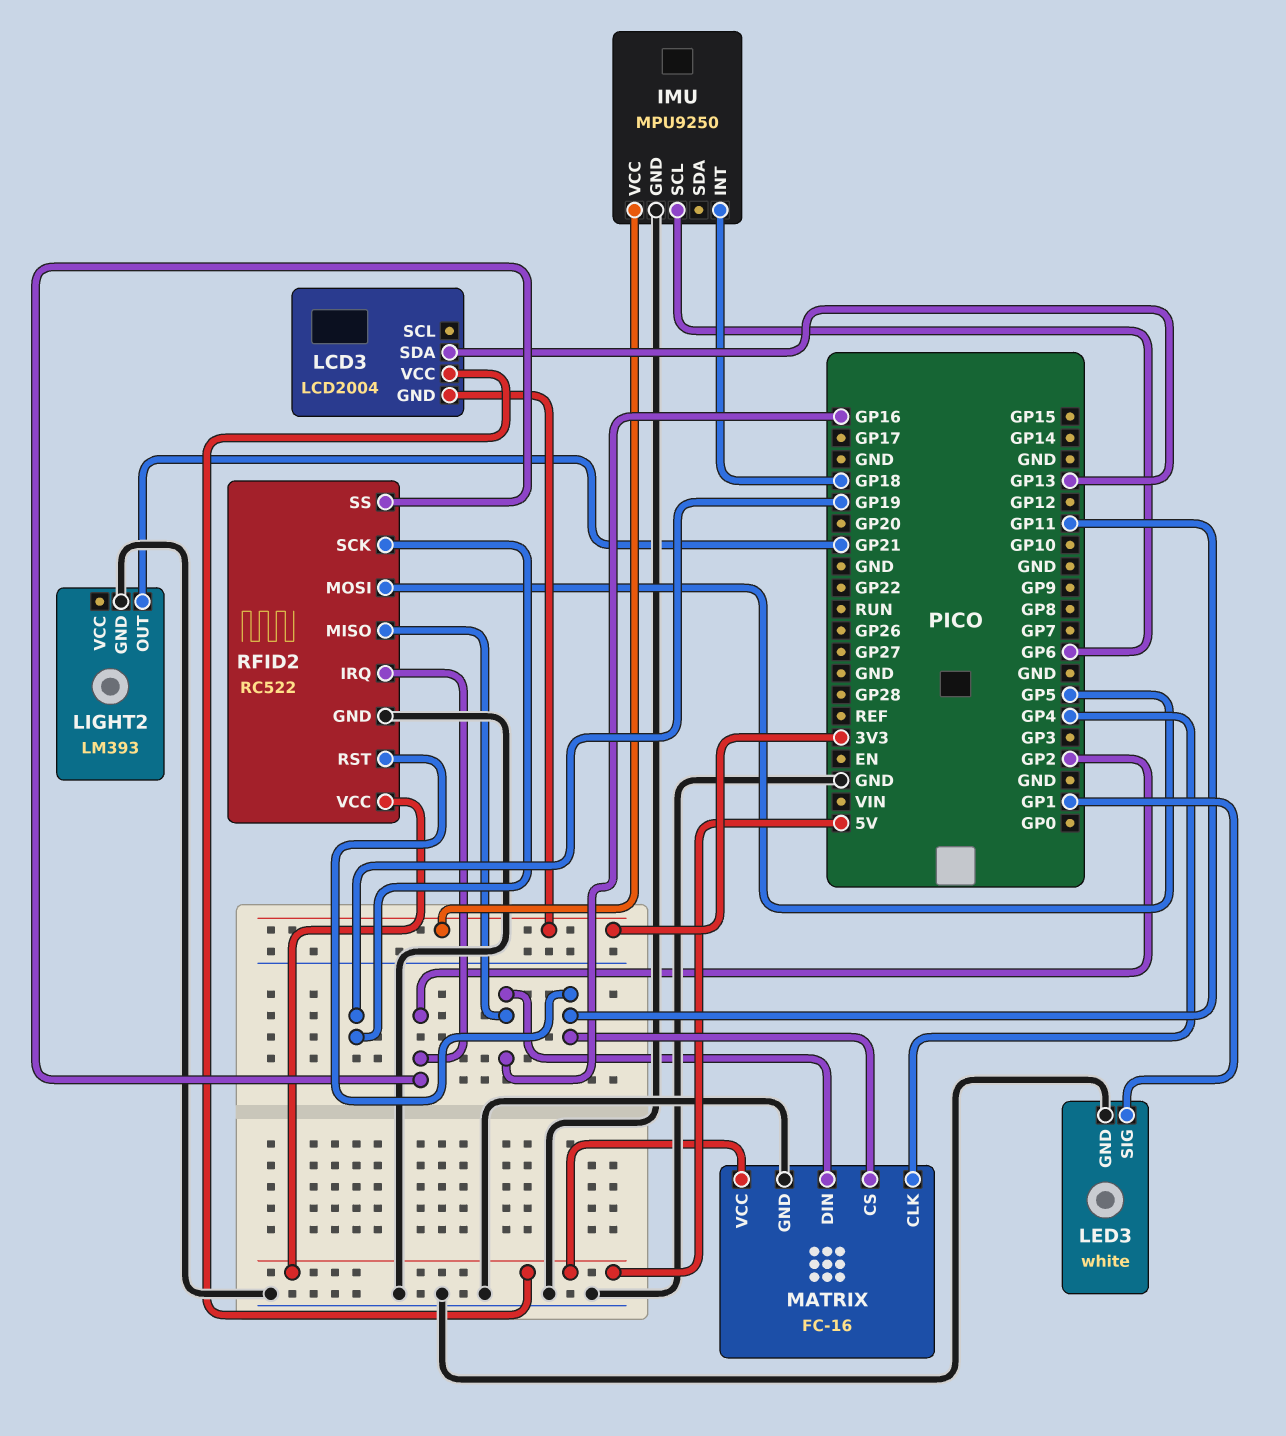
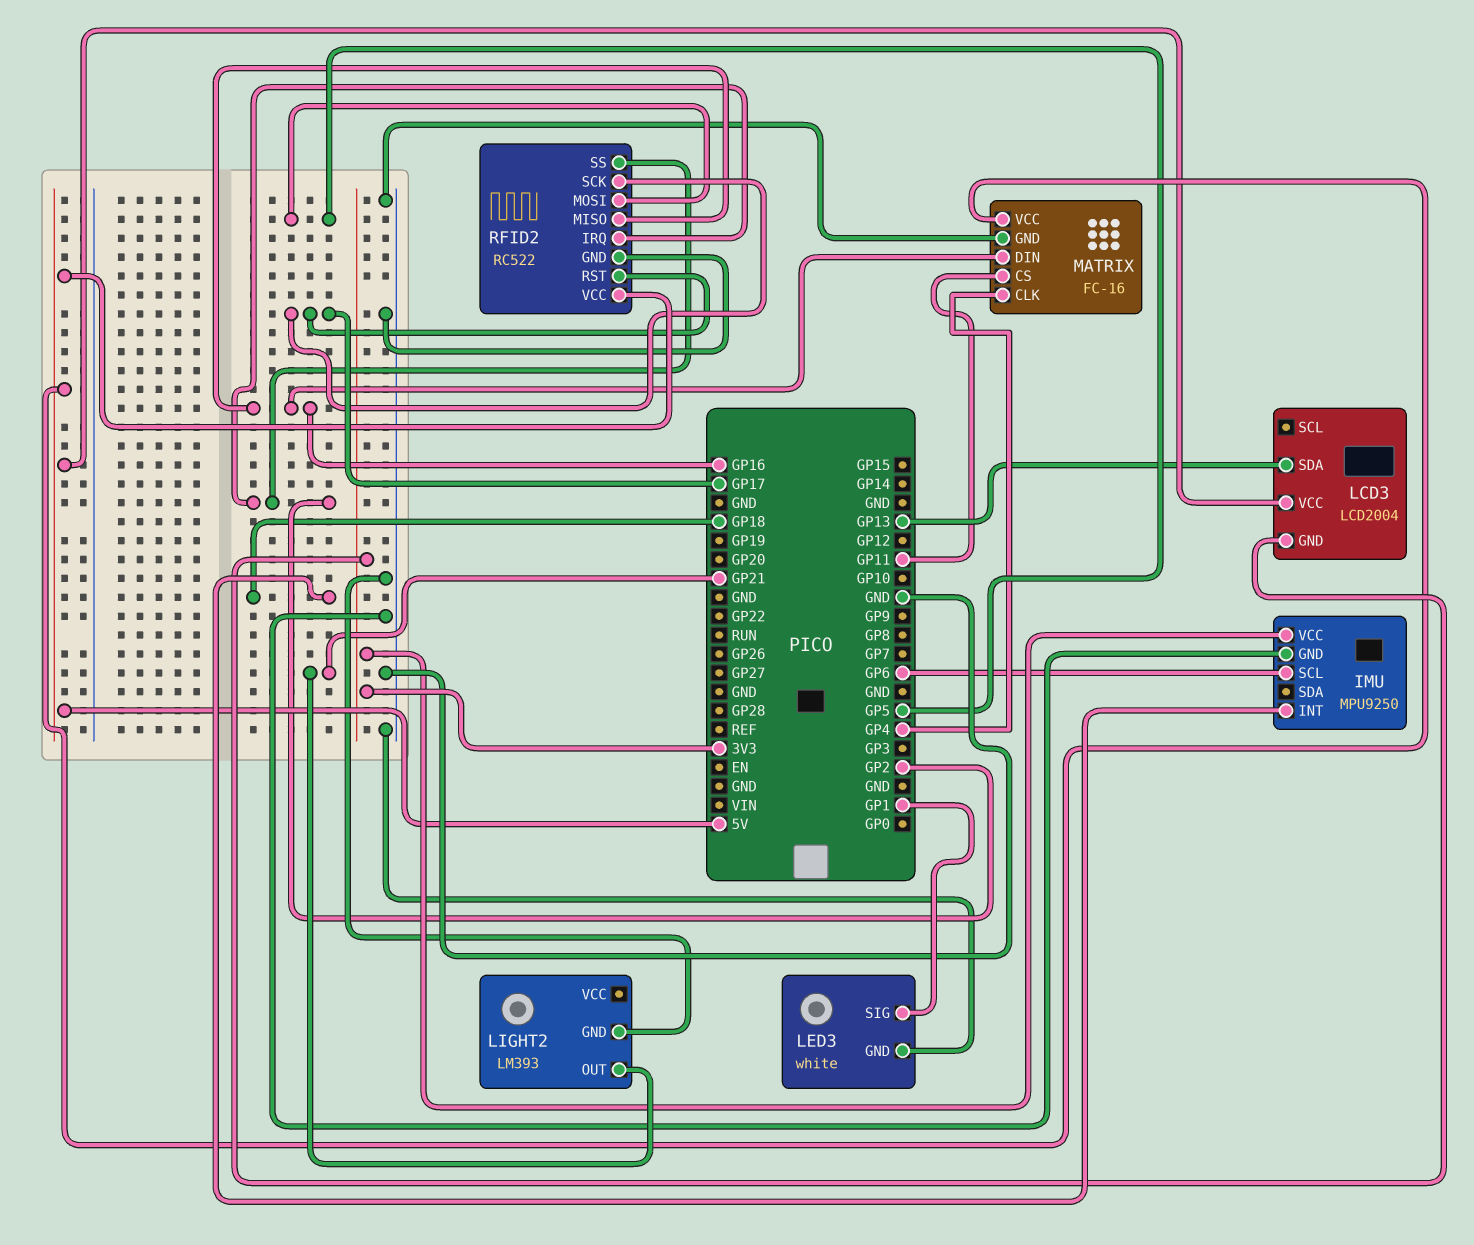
RFID2 pin RST: GP11 -> GP17
RFID2 pin SCK: GP19 -> GP17

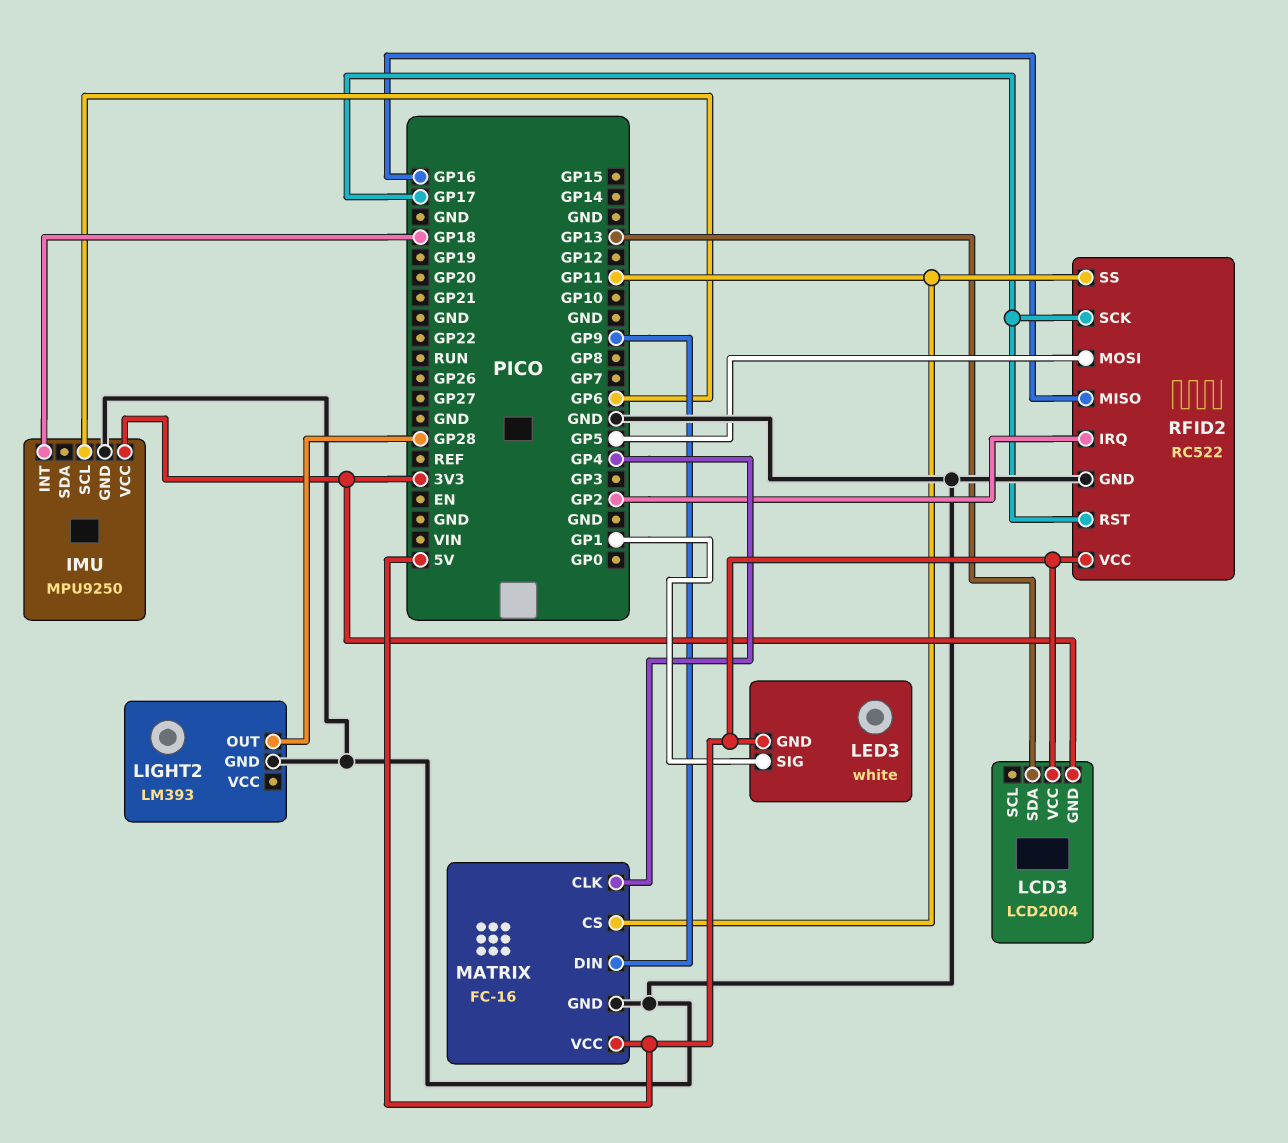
LED3 pin GND: GND -> 5V
LIGHT2 pin OUT: GP21 -> GP28
MATRIX pin DIN: GP16 -> GP9
RFID2 pin SS: GP2 -> GP11

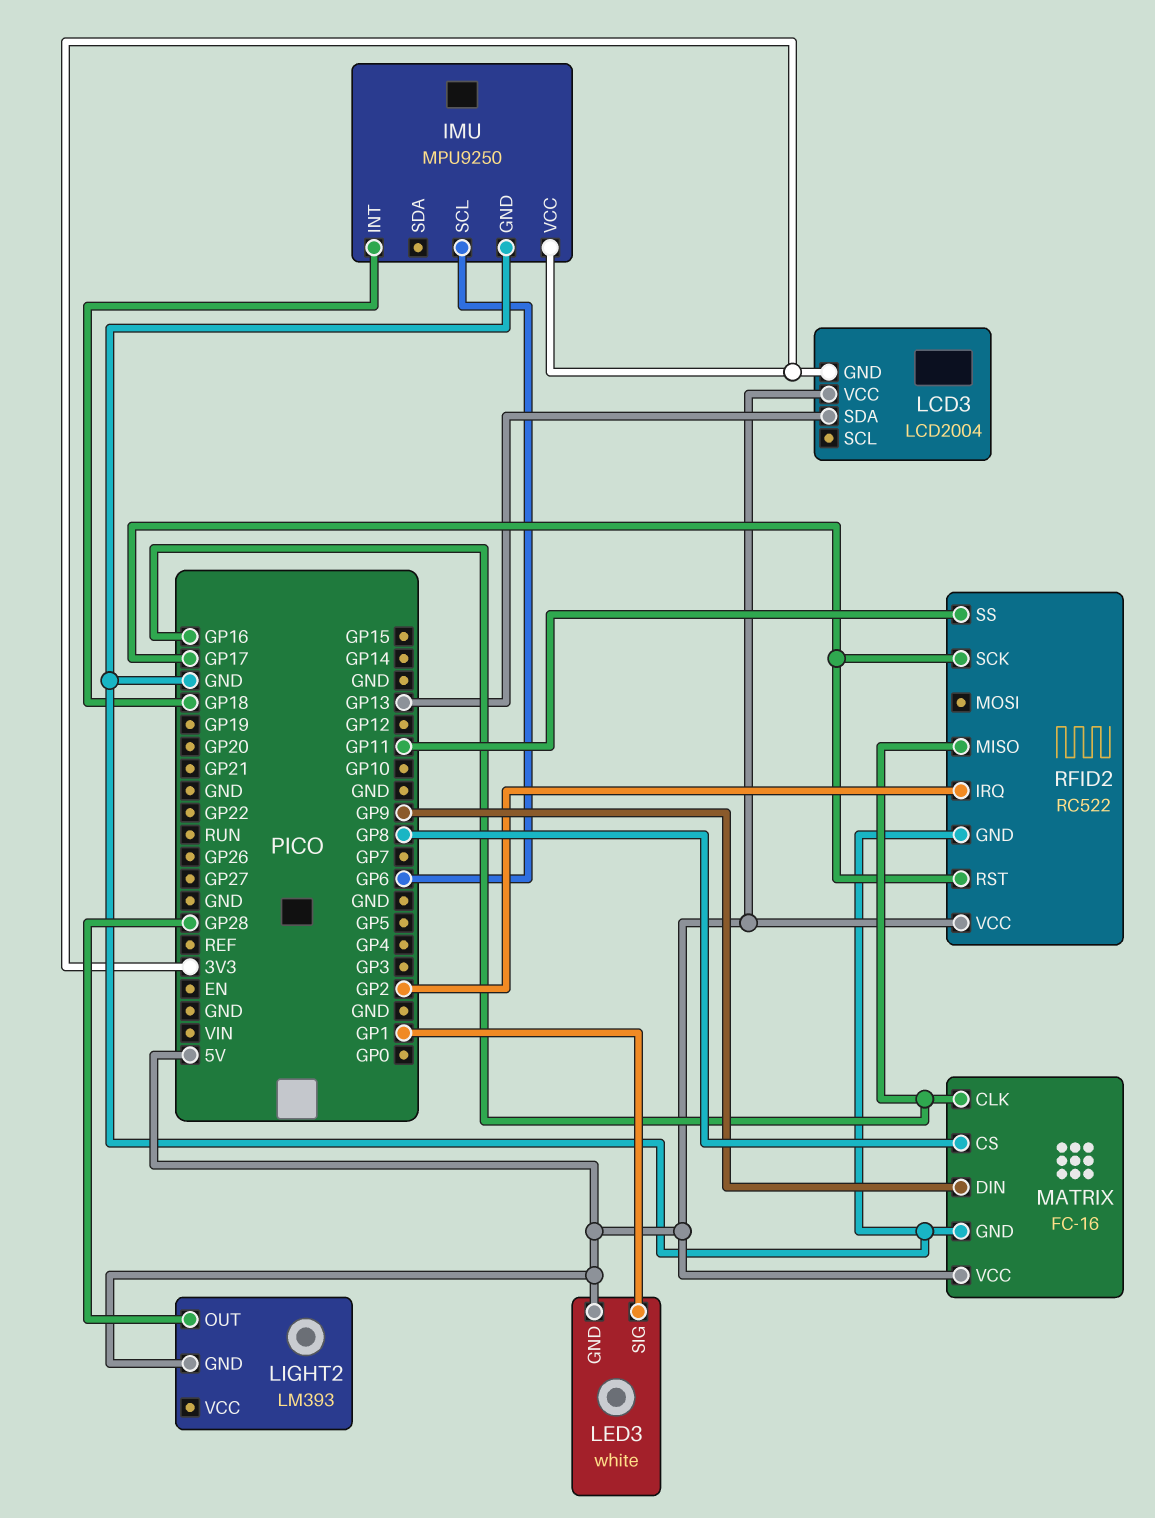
LIGHT2 pin GND: GND -> 5V
MATRIX pin CLK: GP4 -> GP16
MATRIX pin CS: GP11 -> GP8
RFID2 pin MOSI: GP5 -> none

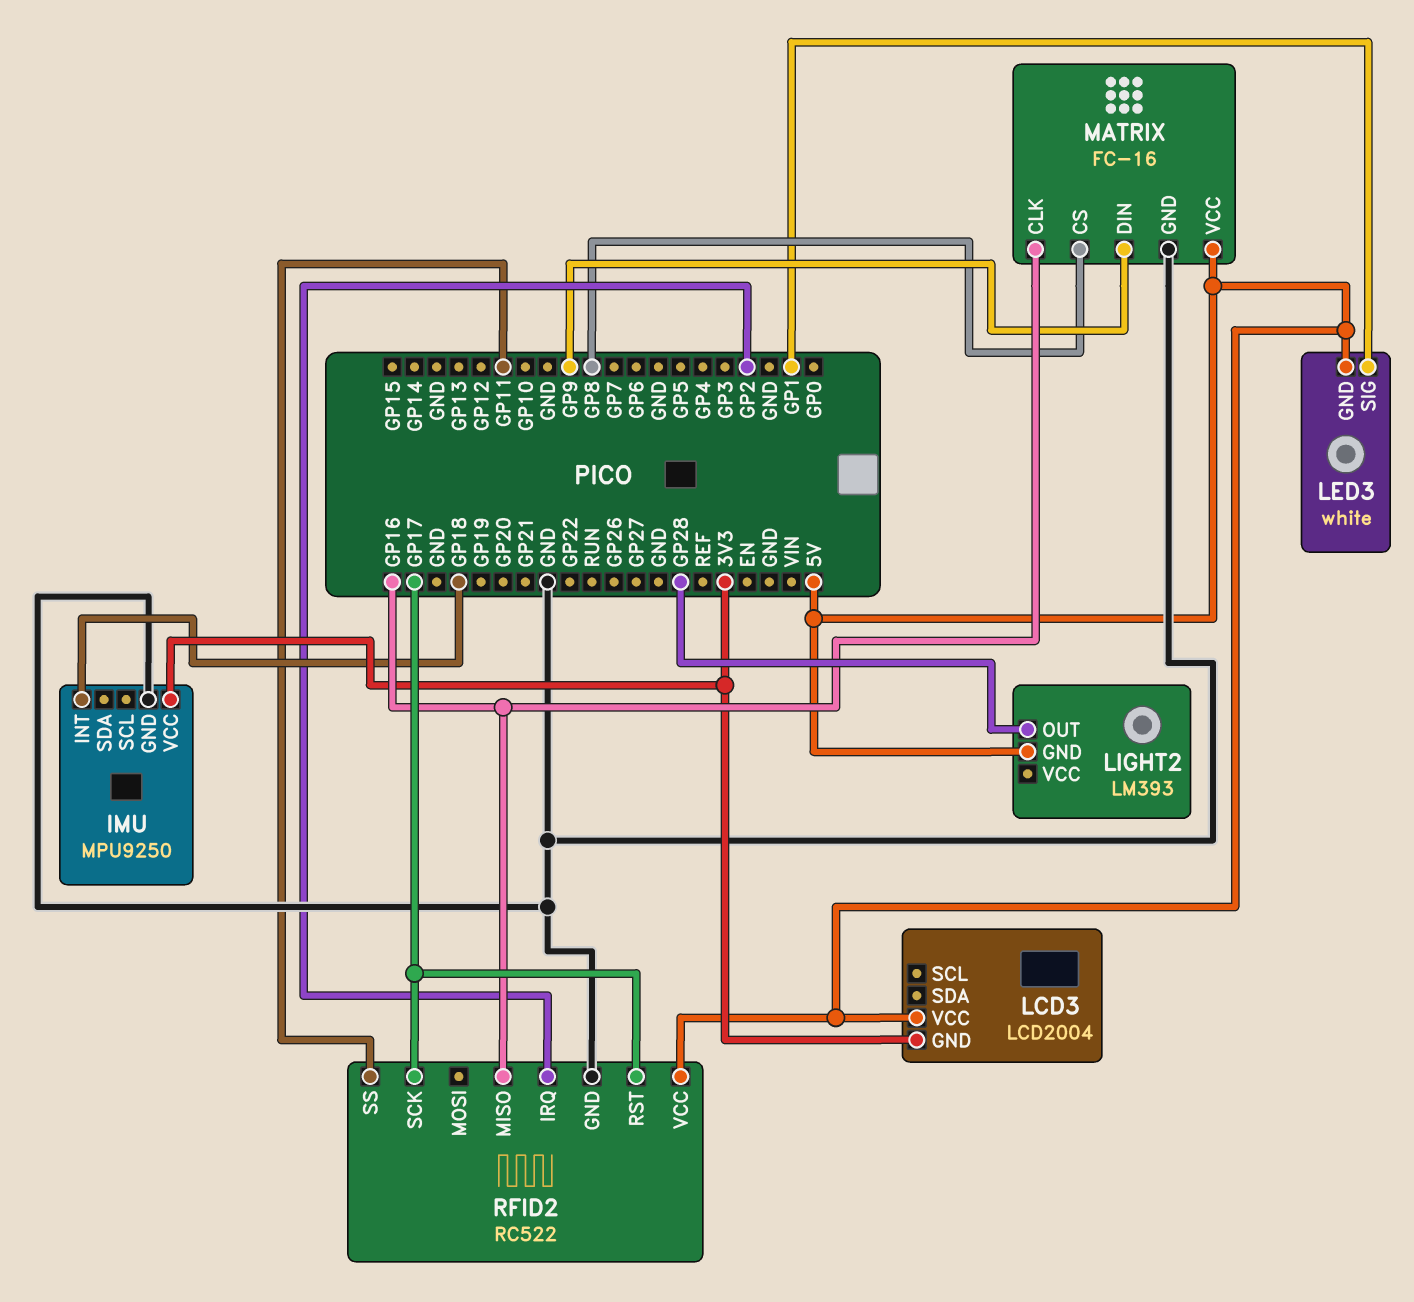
IMU pin SCL: GP6 -> none
LCD3 pin SDA: GP13 -> none

